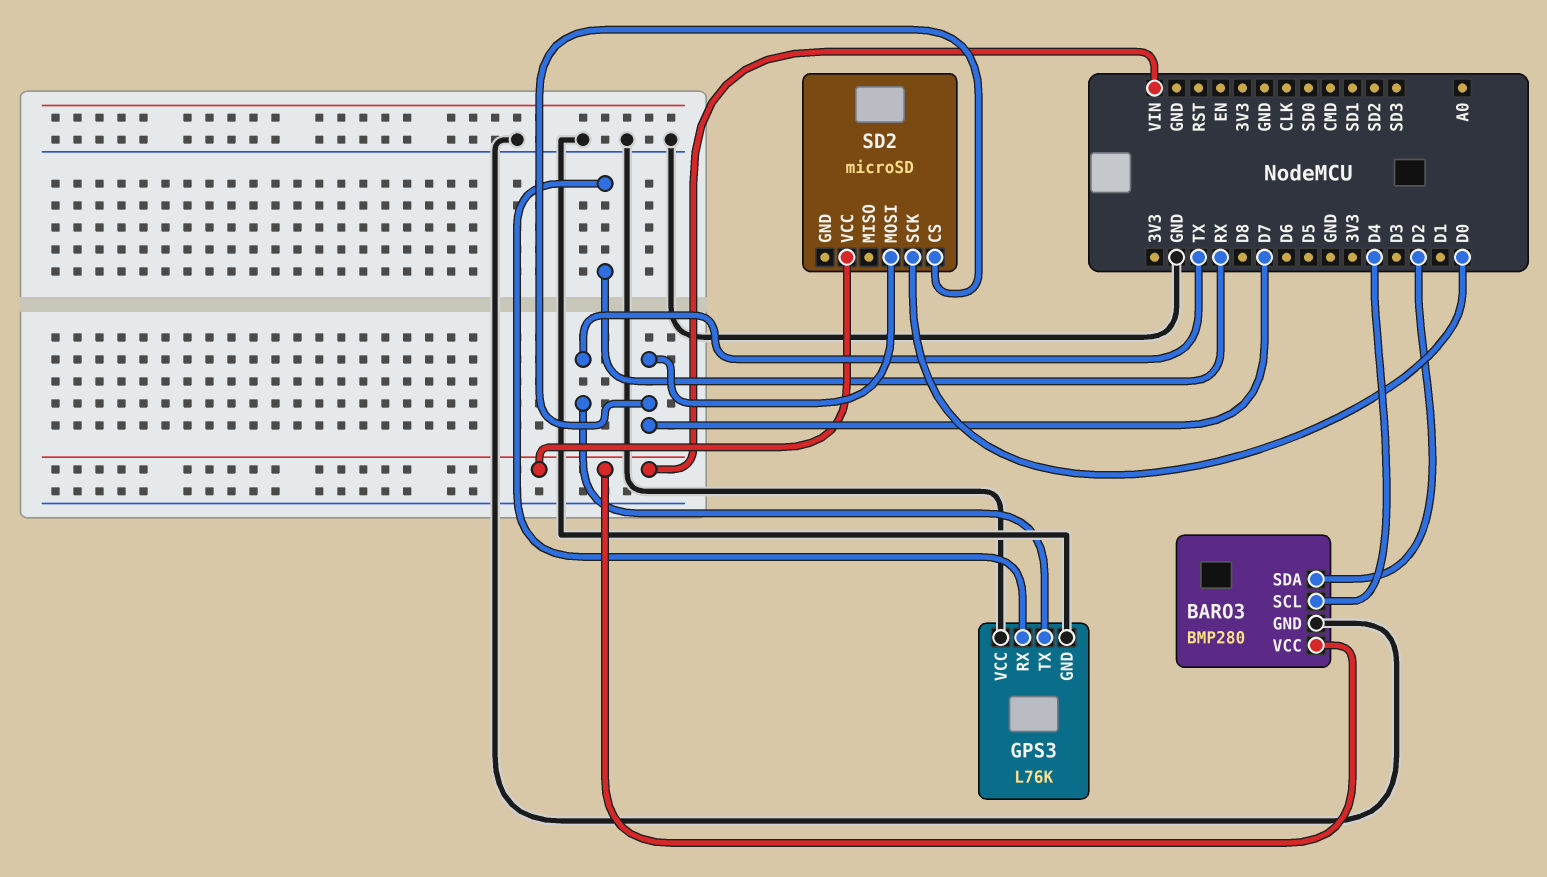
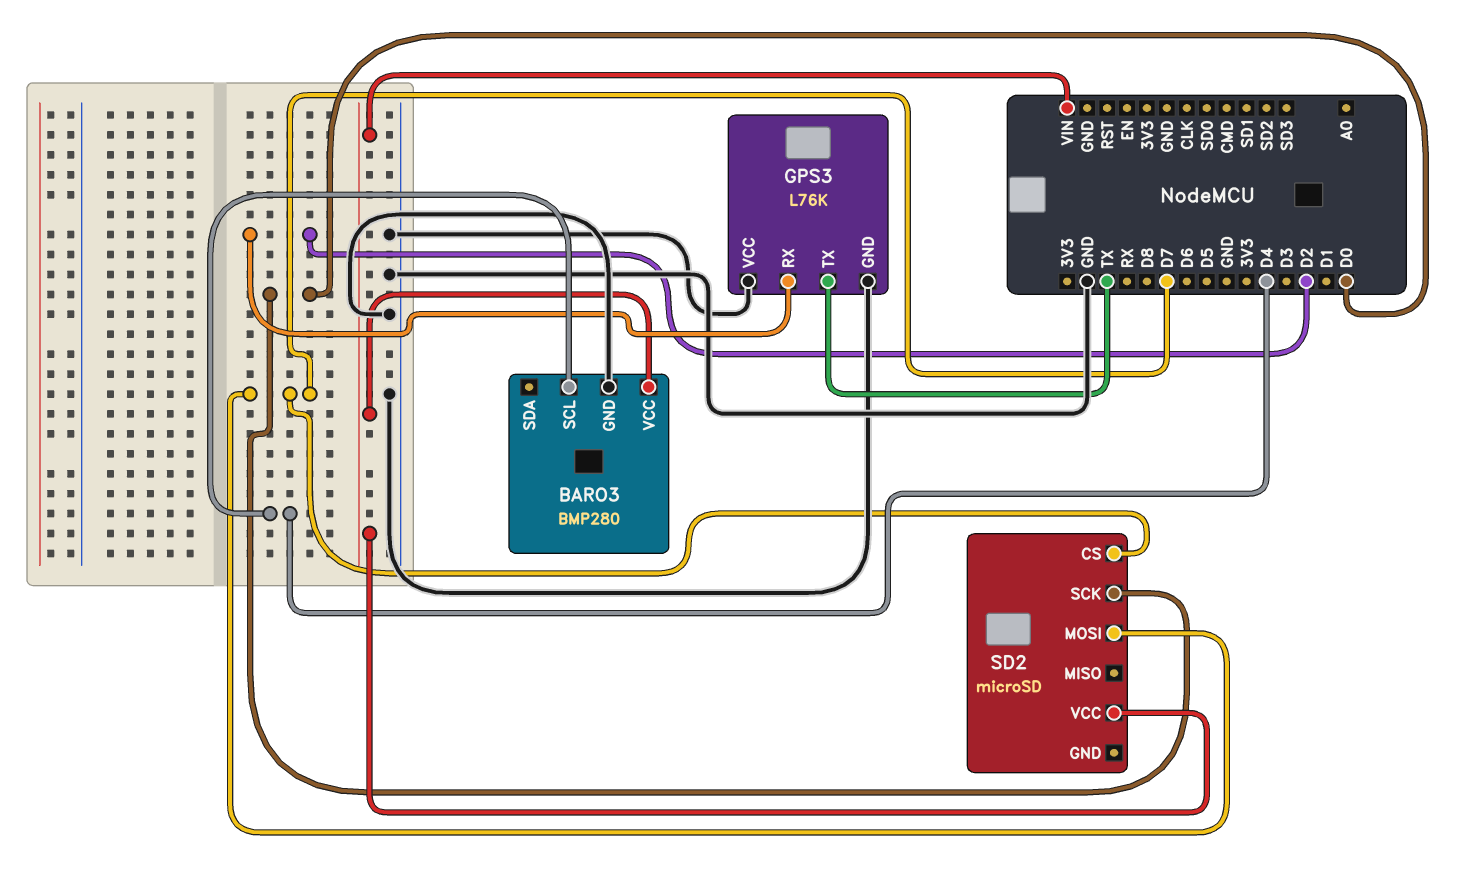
BARO3 pin SDA: D2 -> none
GPS3 pin RX: RX -> D2

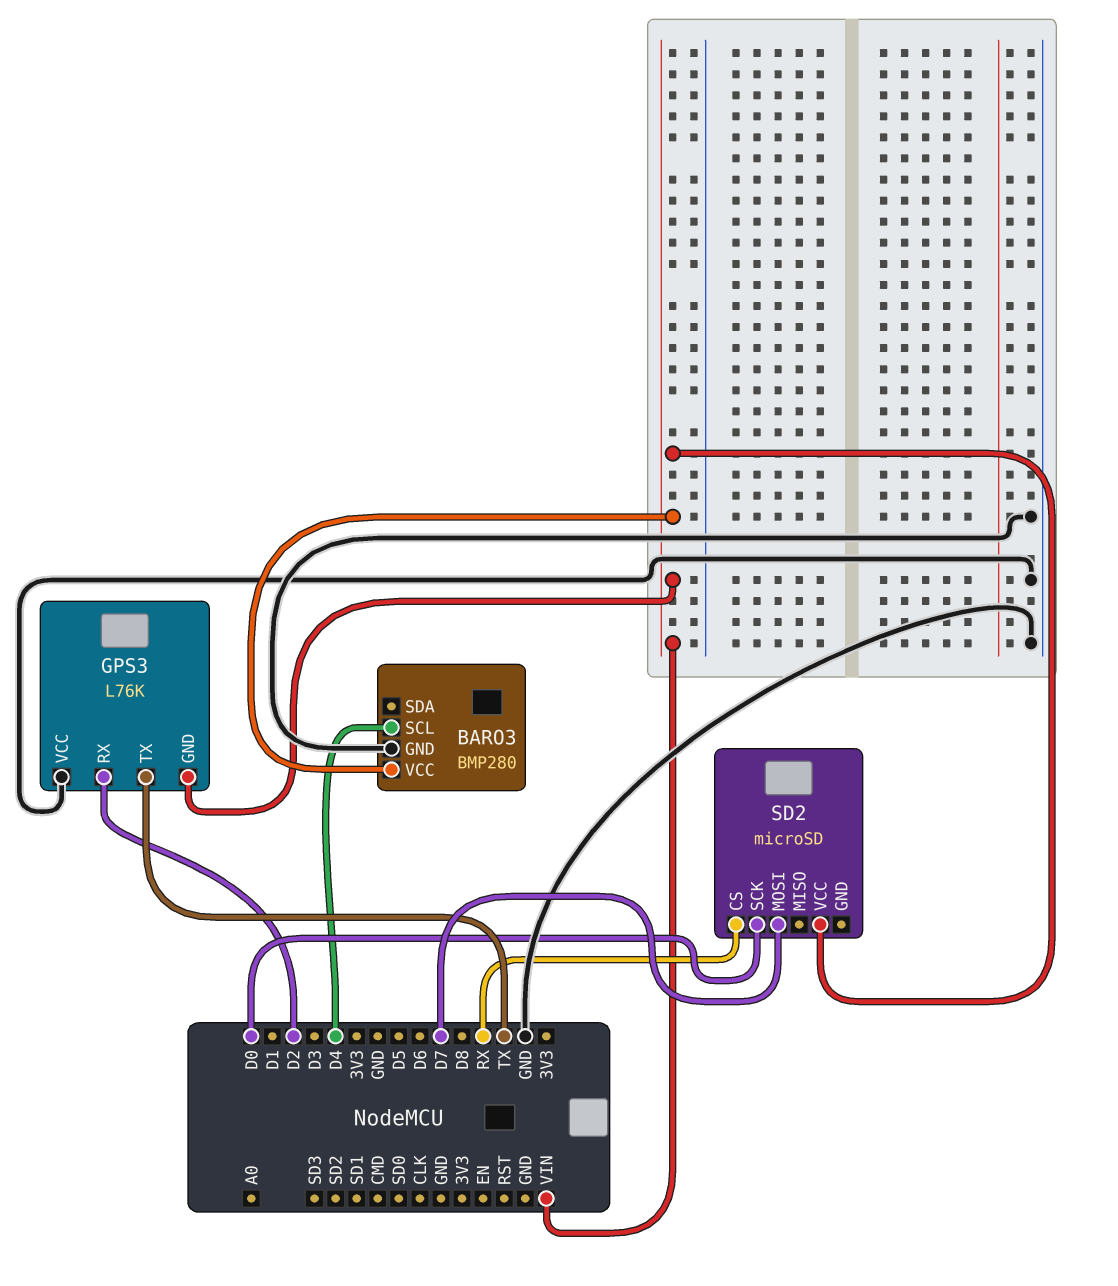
GPS3 pin GND: GND -> VIN
SD2 pin CS: D7 -> RX

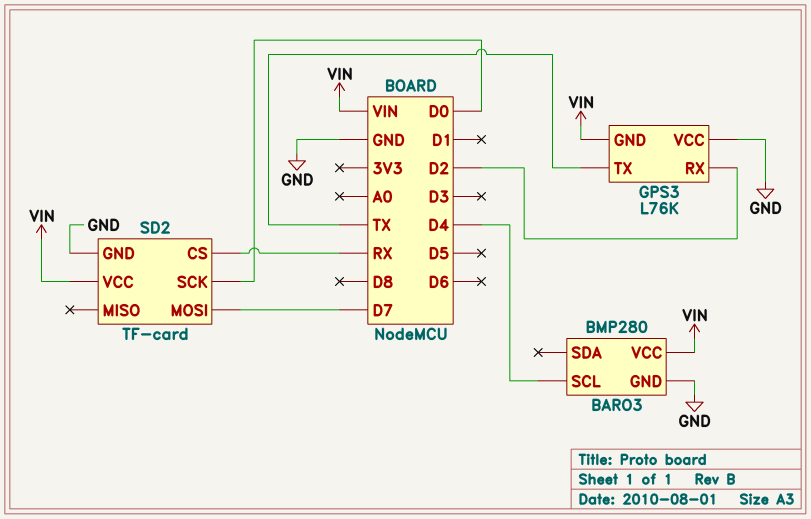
SD2: microSD -> TF-card
SD2 pin GND: none -> GND

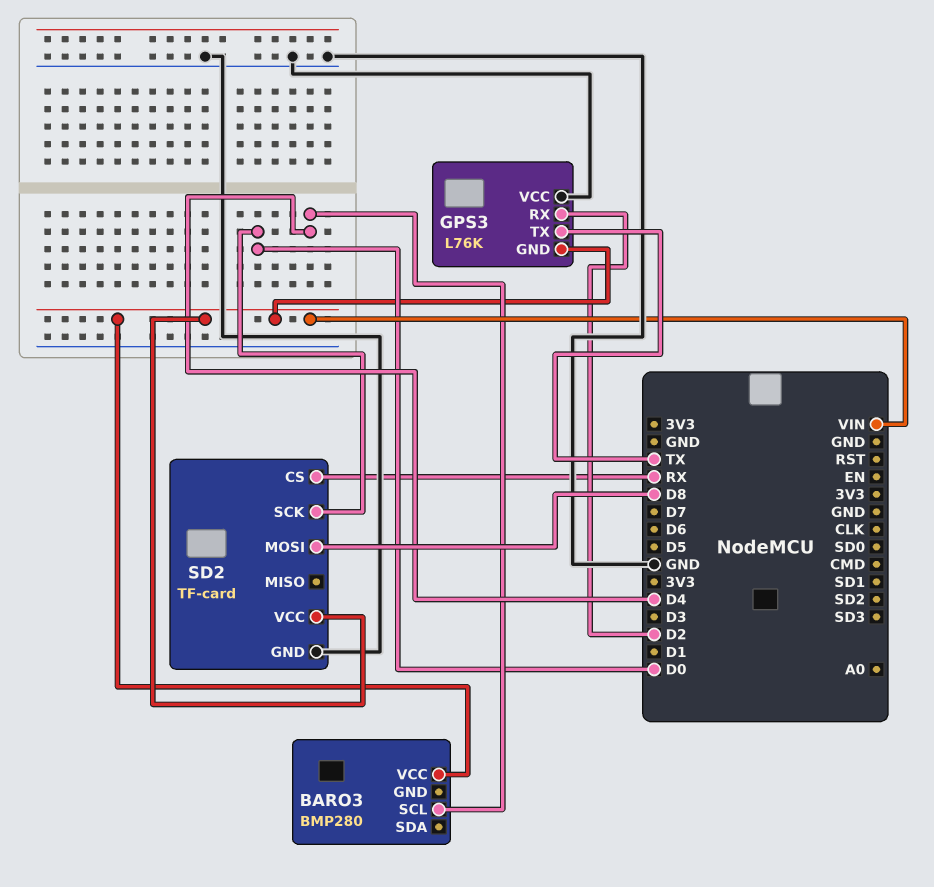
BARO3 pin GND: GND -> none
SD2 pin MOSI: D7 -> D8

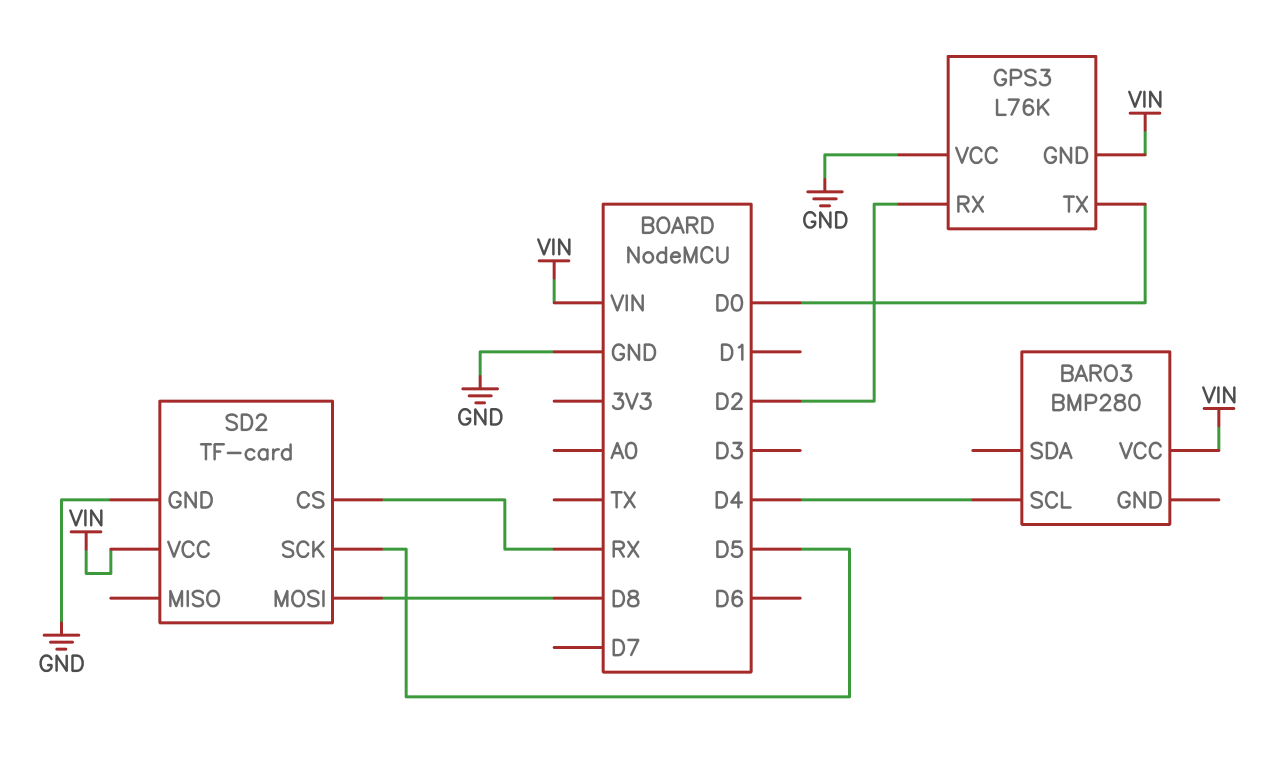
GPS3 pin TX: TX -> D0
SD2 pin SCK: D0 -> D5

